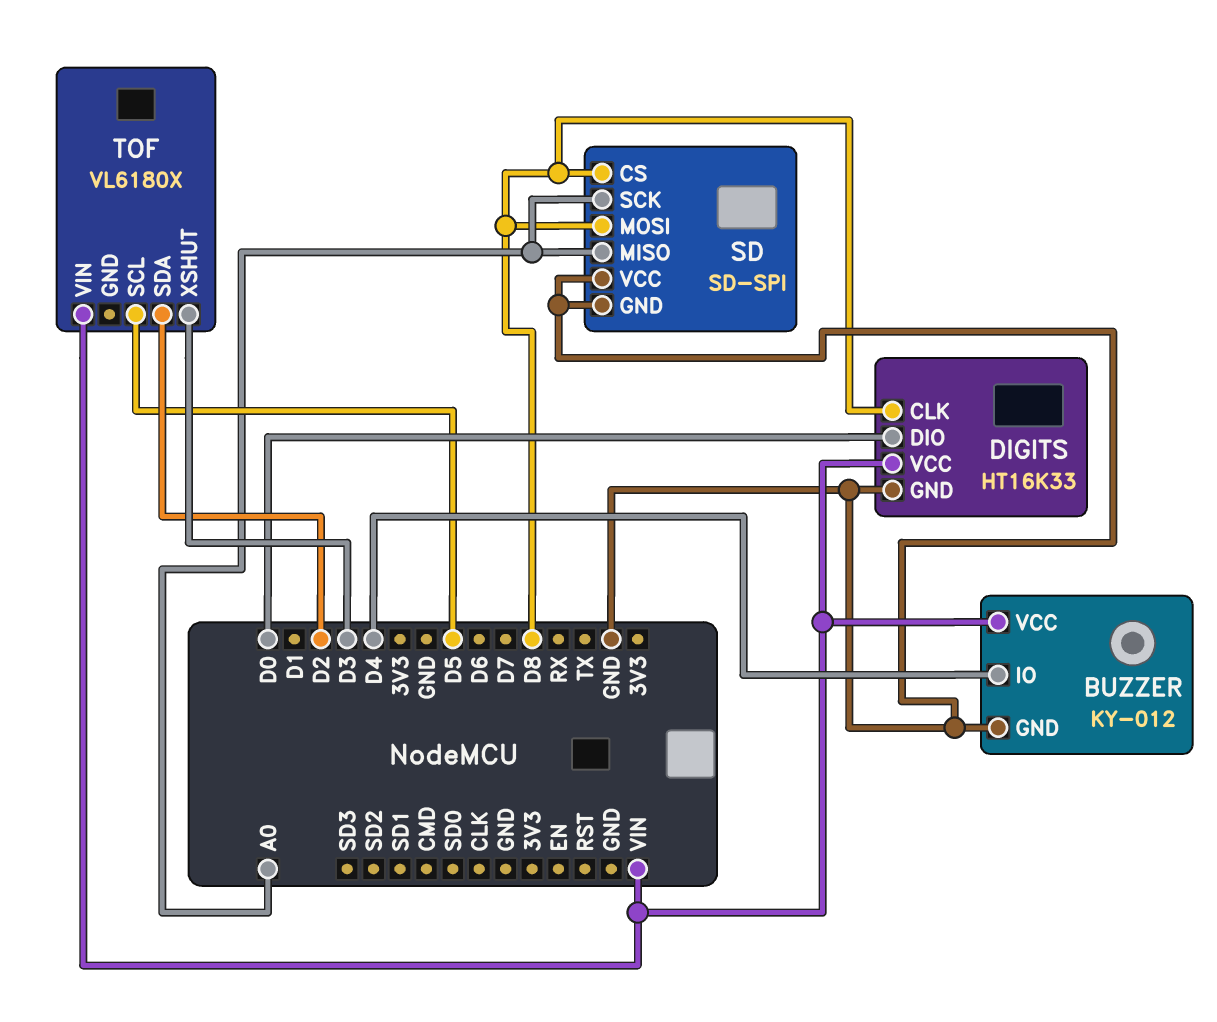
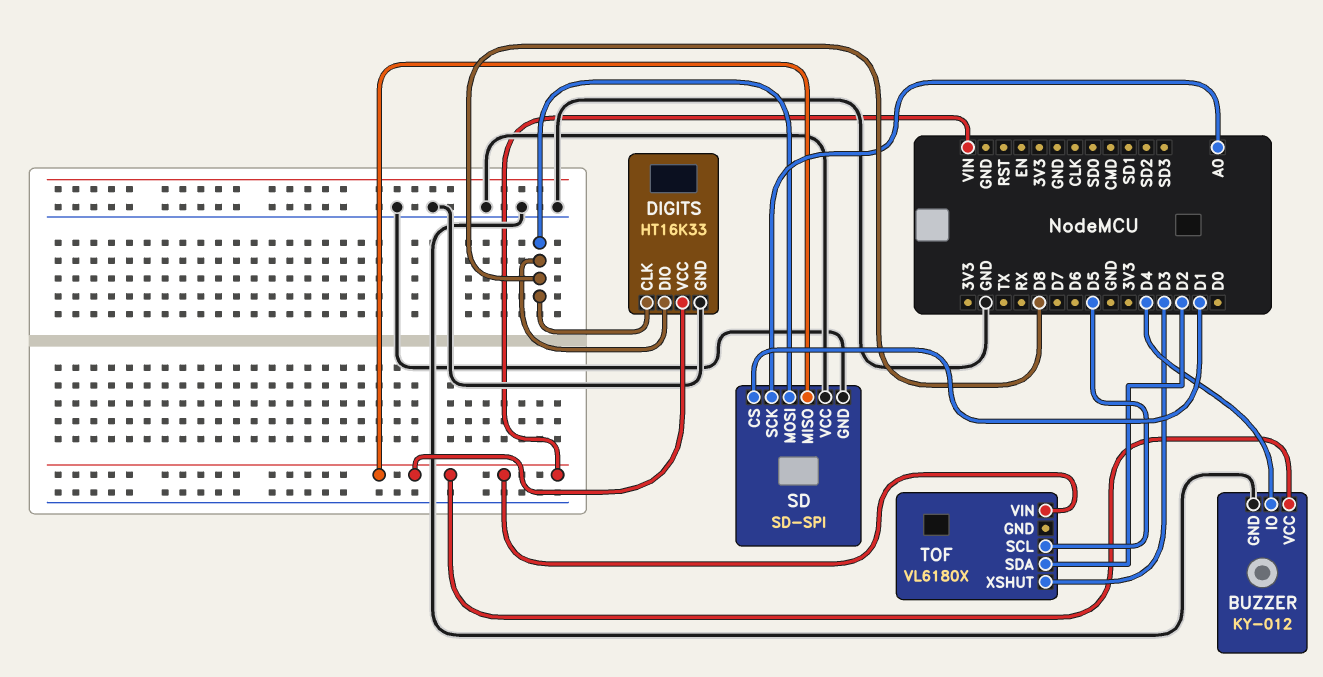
DIGITS pin DIO: D0 -> D8
SD pin CS: D8 -> D1
SD pin MISO: A0 -> VIN

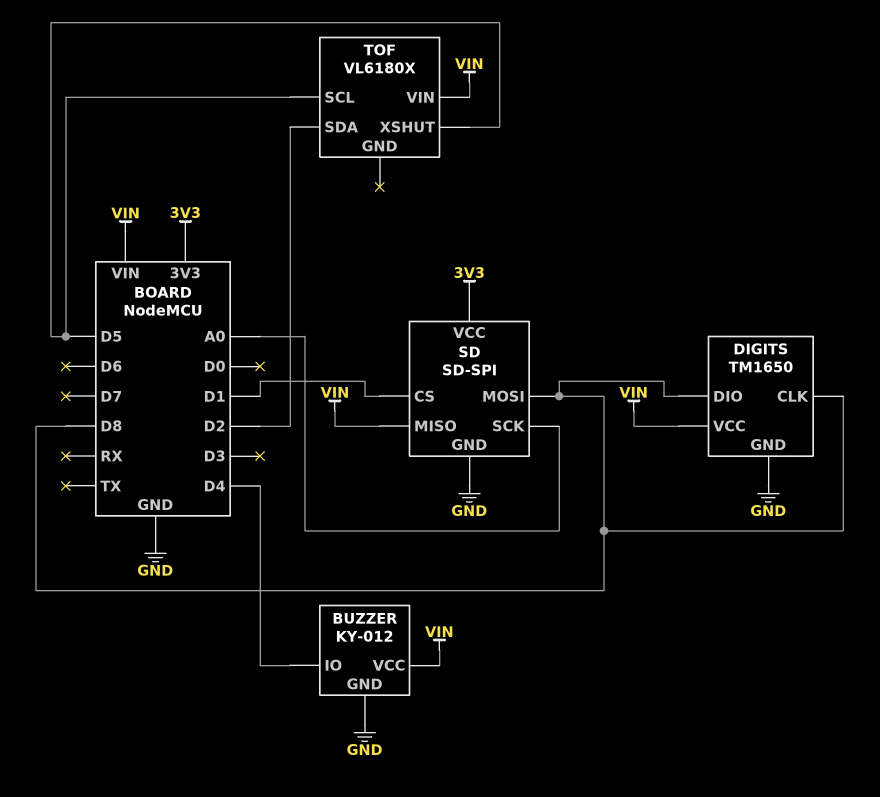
DIGITS: HT16K33 -> TM1650
SD pin VCC: GND -> 3V3
TOF pin XSHUT: D3 -> D5

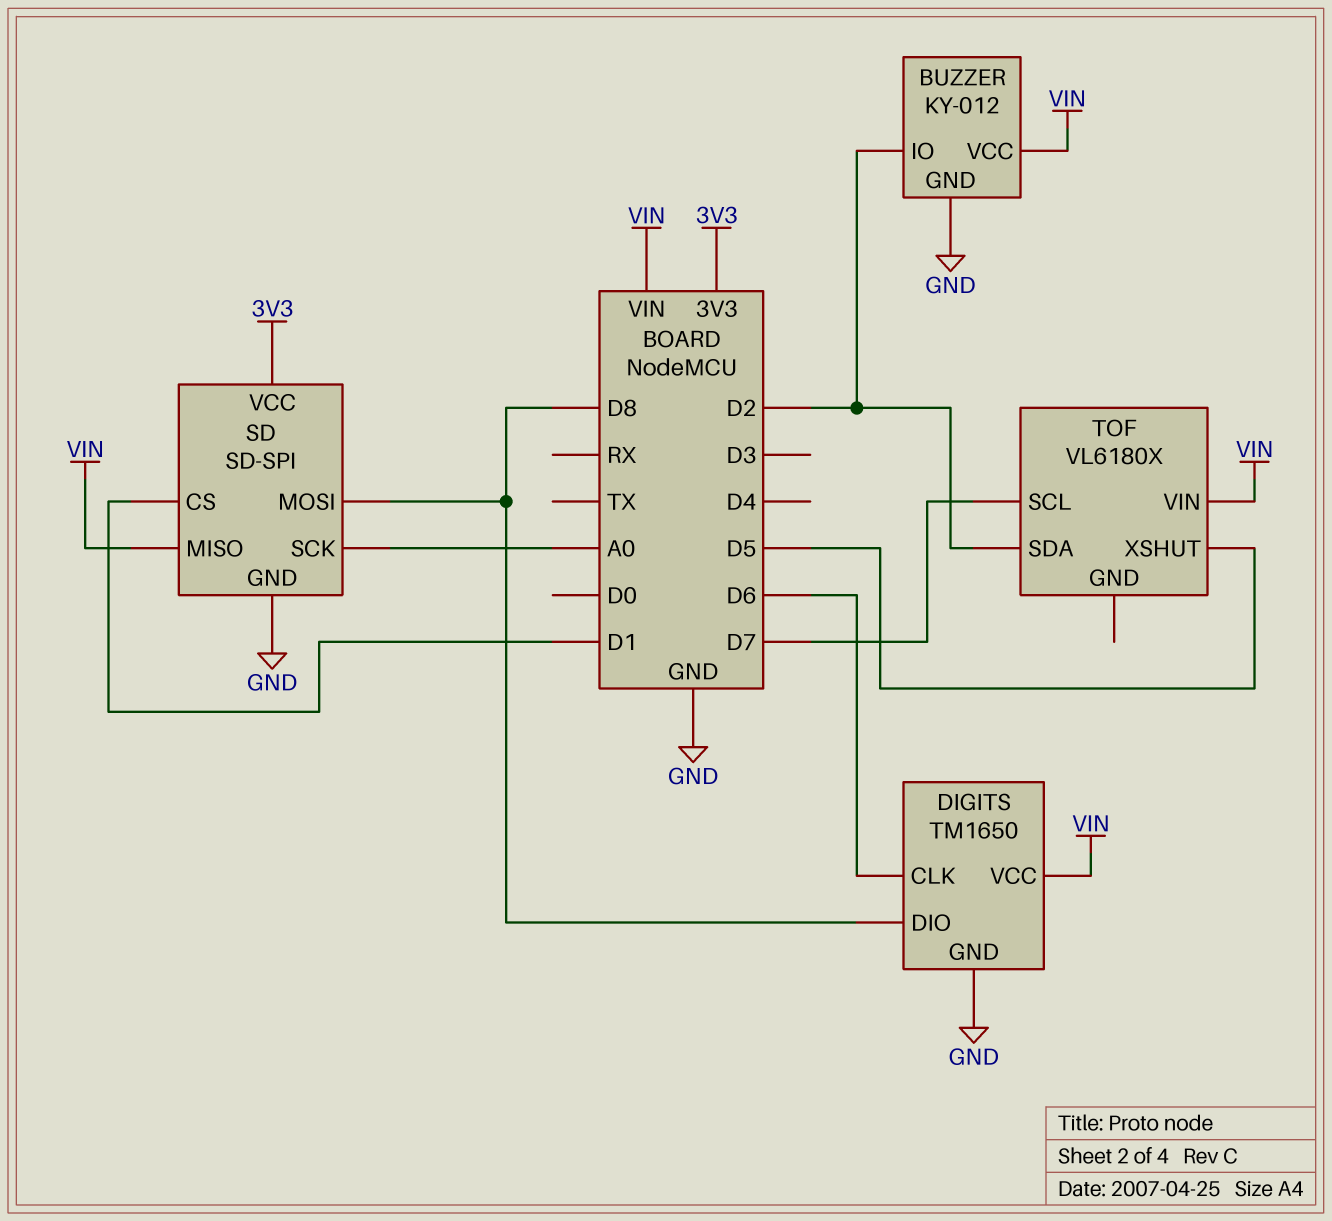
BUZZER pin IO: D4 -> D2
DIGITS pin CLK: D8 -> D6
TOF pin SCL: D5 -> D7

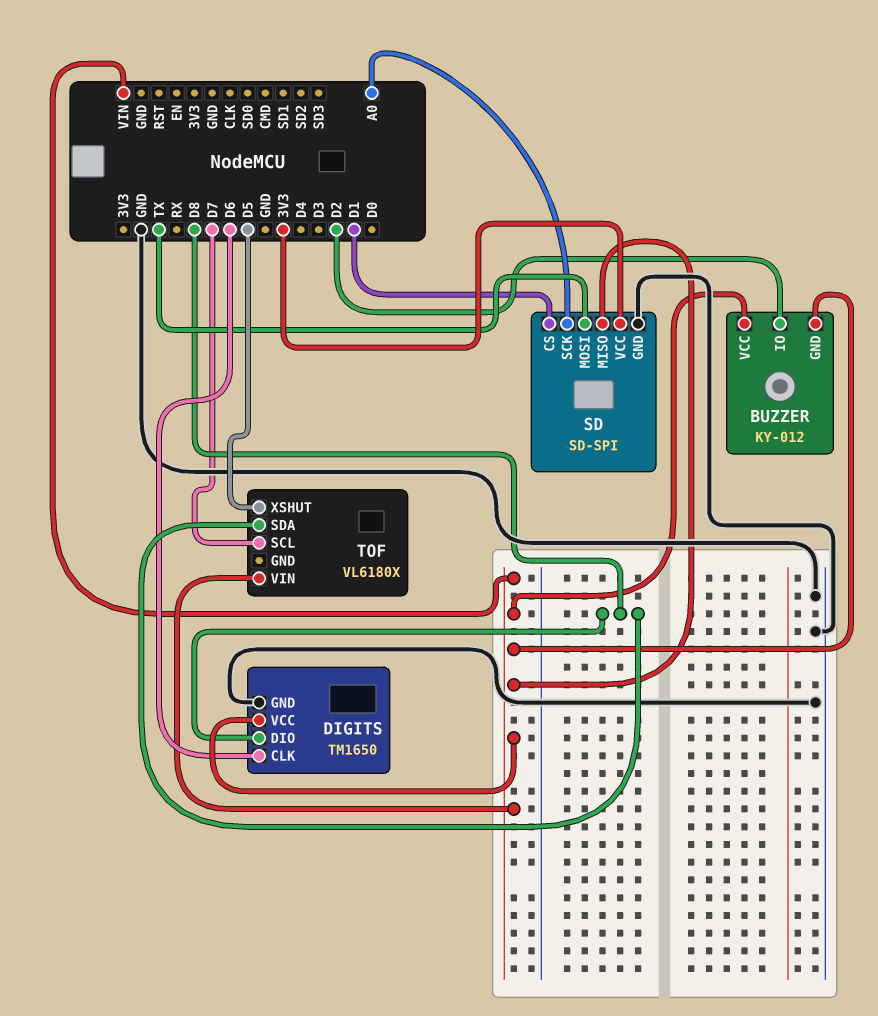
BUZZER pin GND: GND -> VIN
SD pin MOSI: D8 -> TX
TOF pin SDA: D2 -> D8

